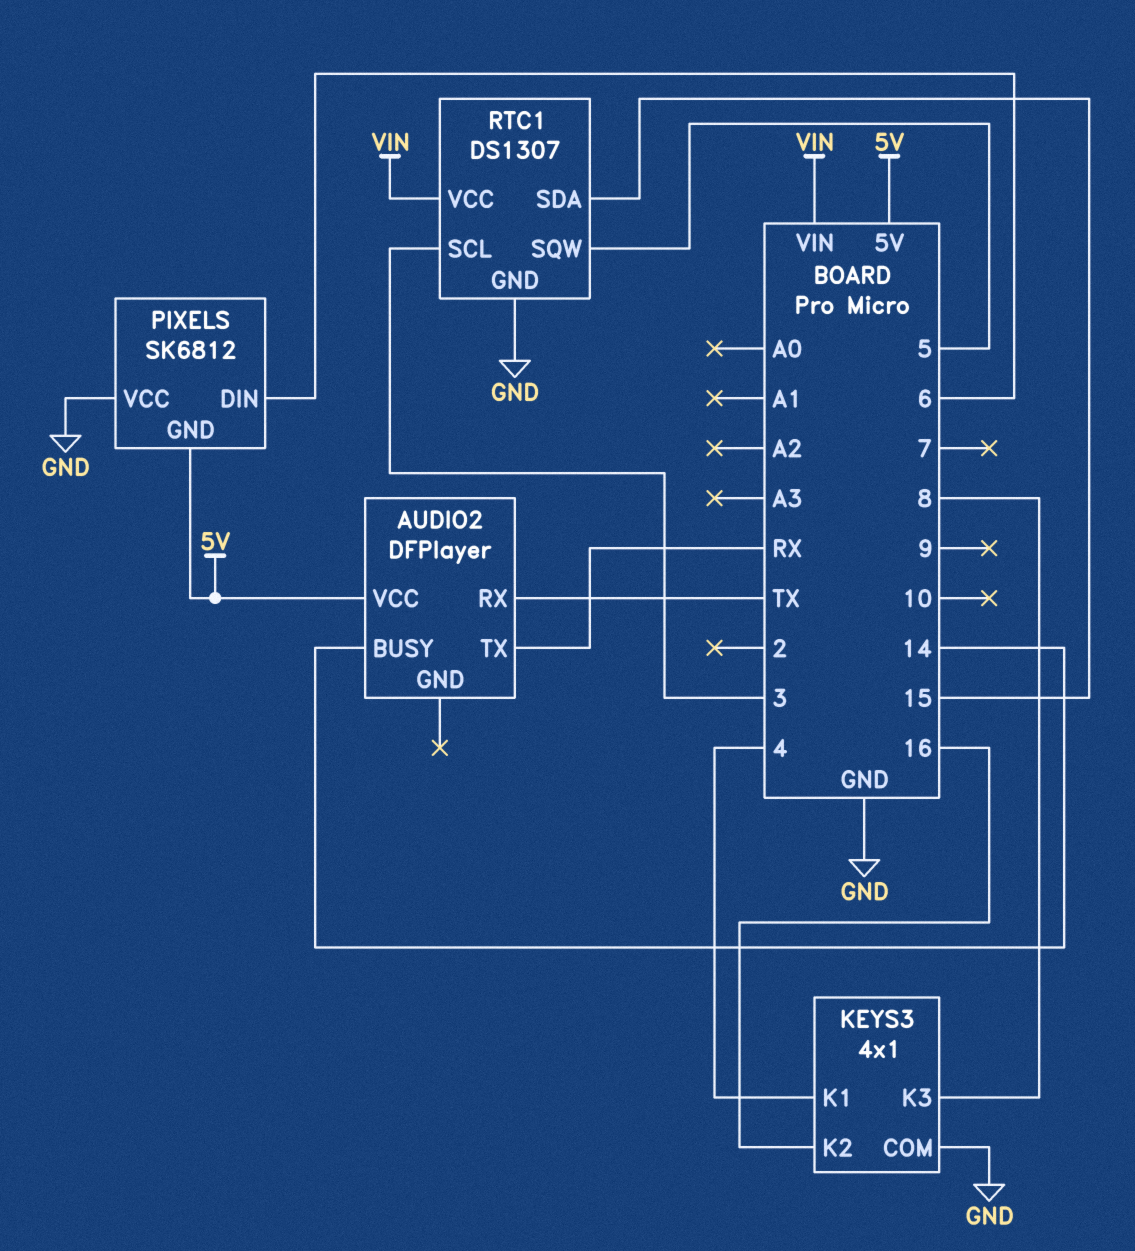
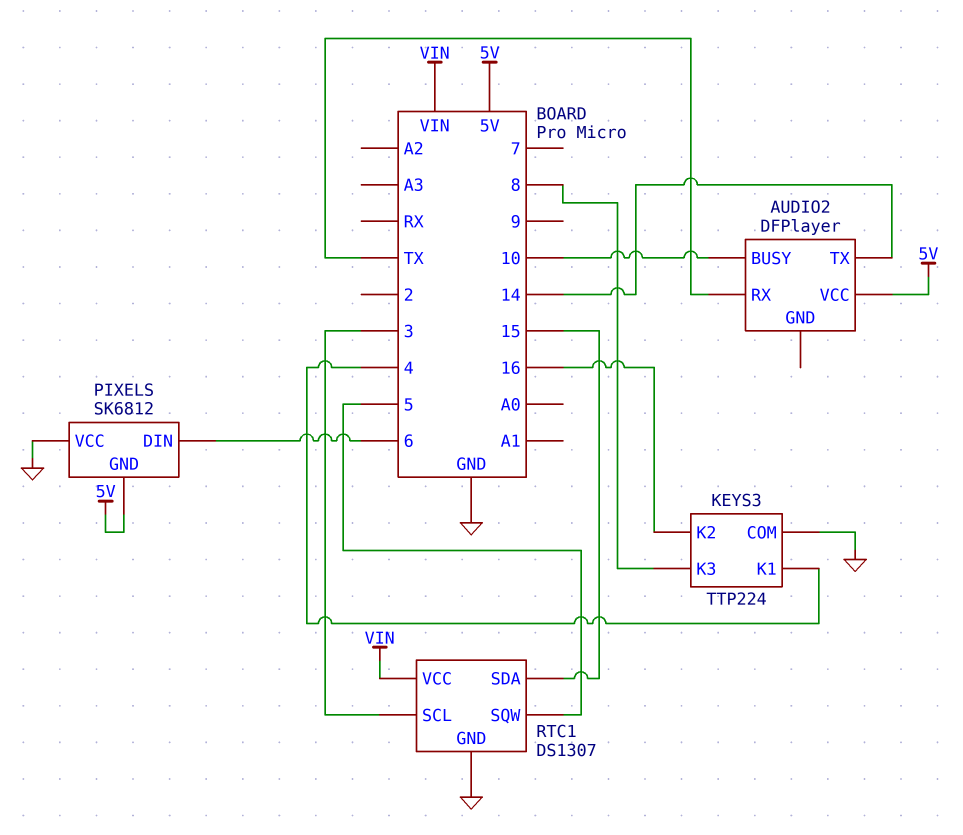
AUDIO2 pin BUSY: 14 -> 10
AUDIO2 pin TX: RX -> 14
KEYS3: 4x1 -> TTP224

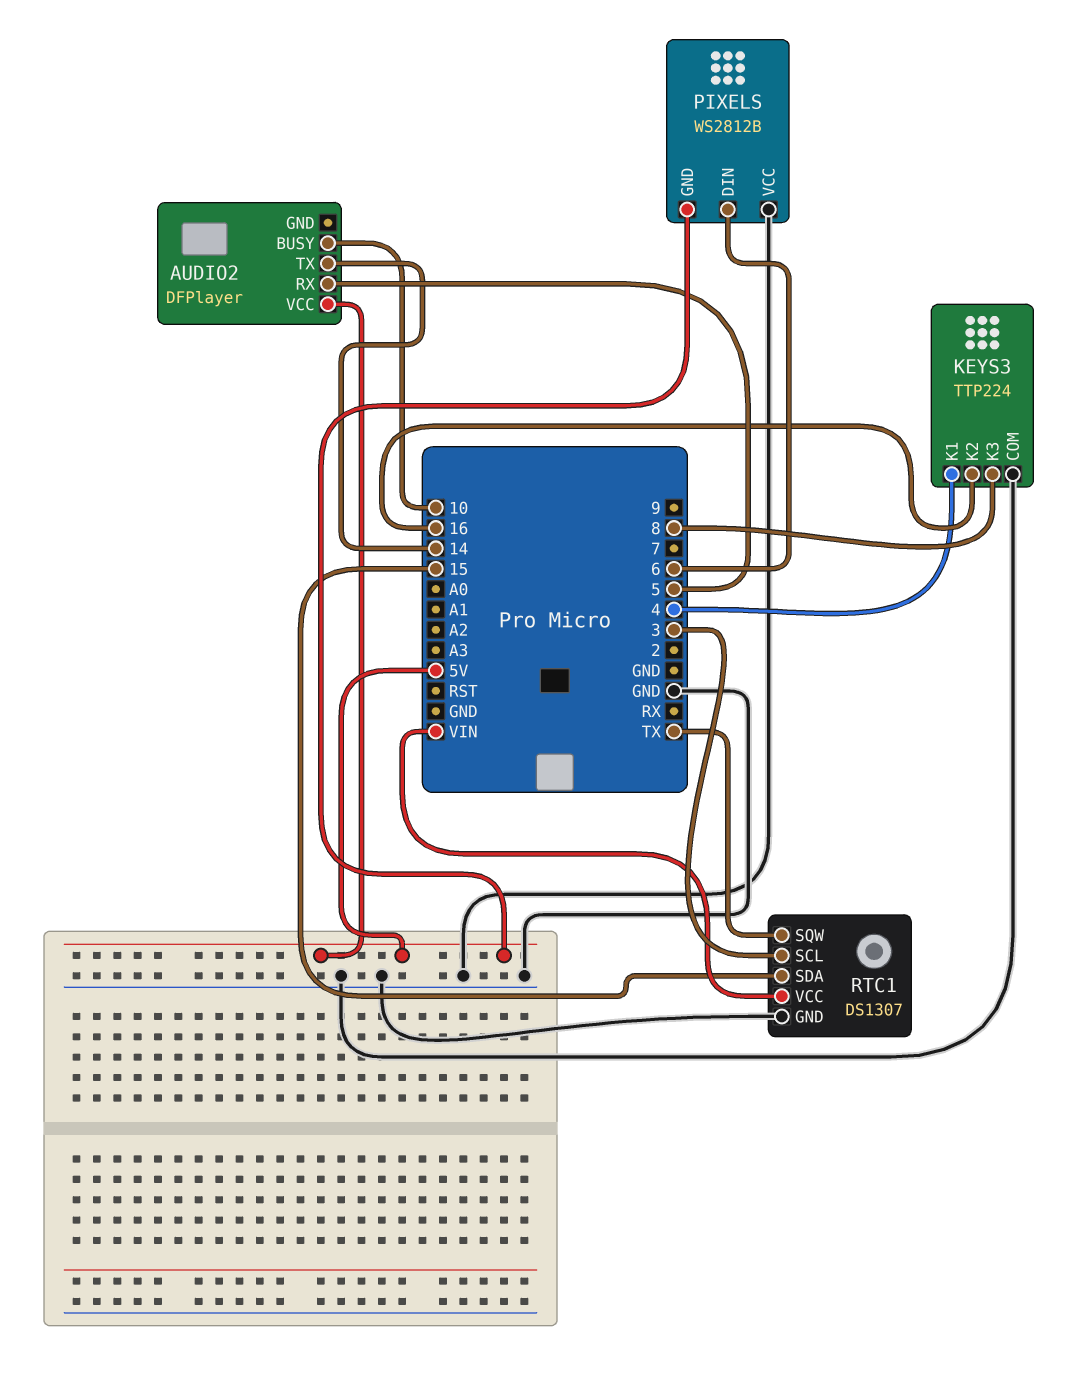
AUDIO2 pin RX: TX -> 5
PIXELS: SK6812 -> WS2812B
RTC1 pin SQW: 5 -> TX

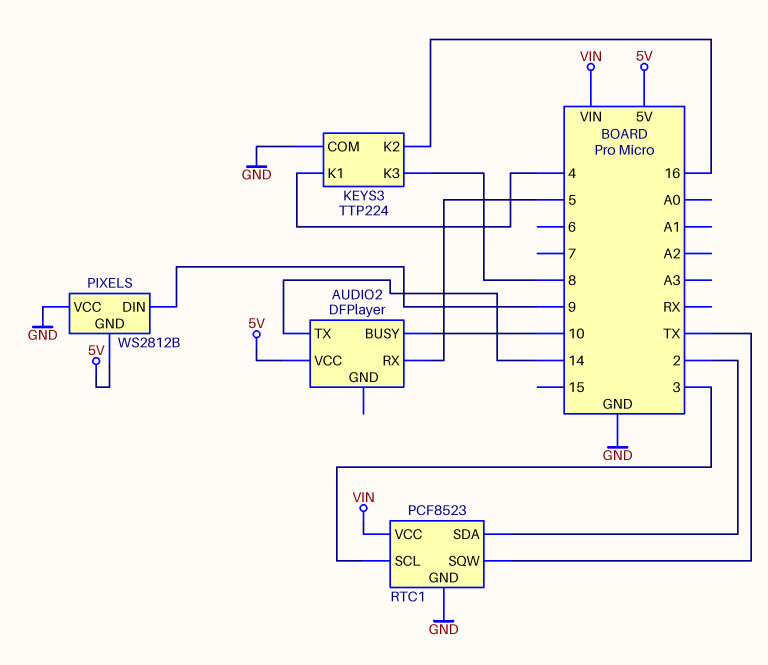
PIXELS pin DIN: 6 -> 9
RTC1: DS1307 -> PCF8523
RTC1 pin SDA: 15 -> 2

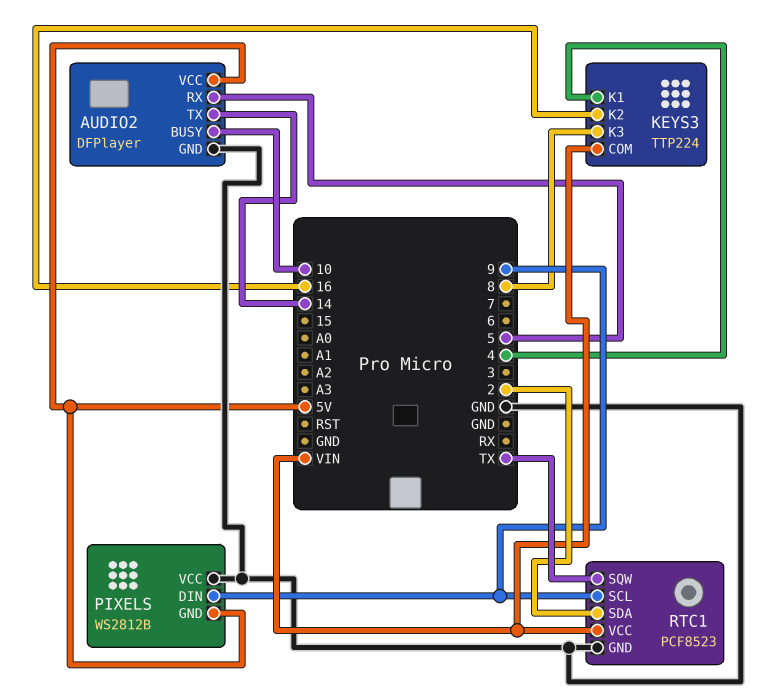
AUDIO2 pin GND: none -> GND
KEYS3 pin COM: GND -> VIN
RTC1 pin SCL: 3 -> 9

